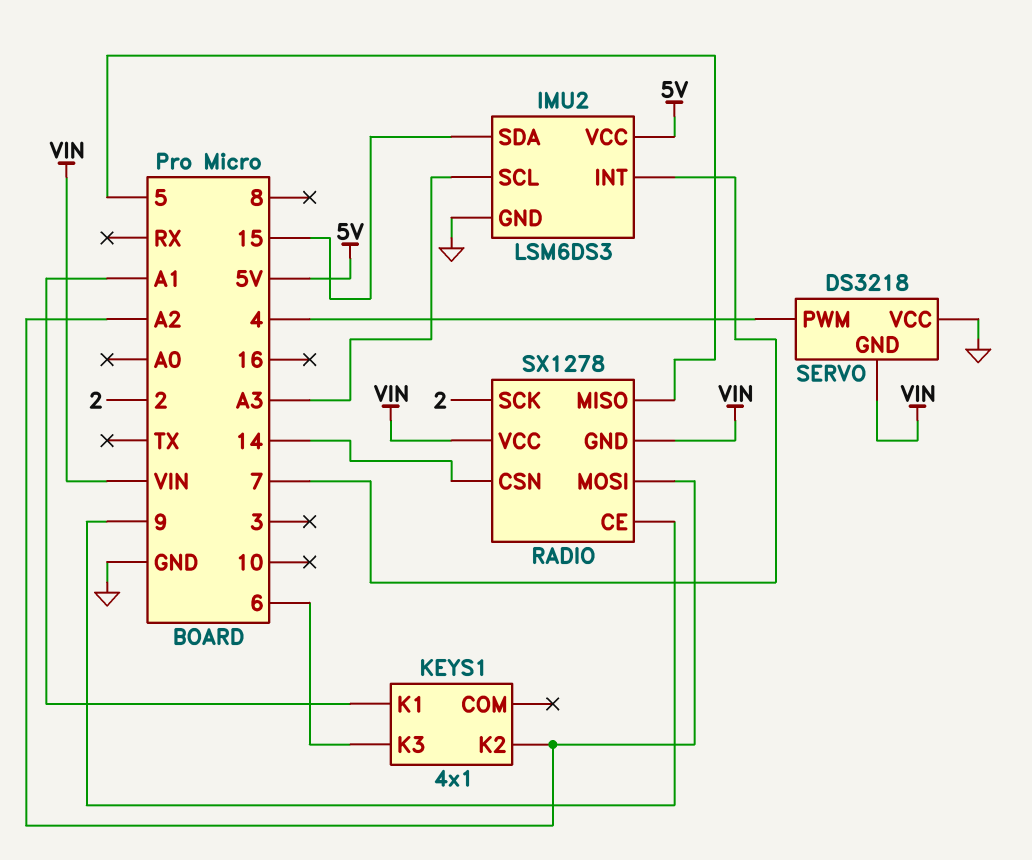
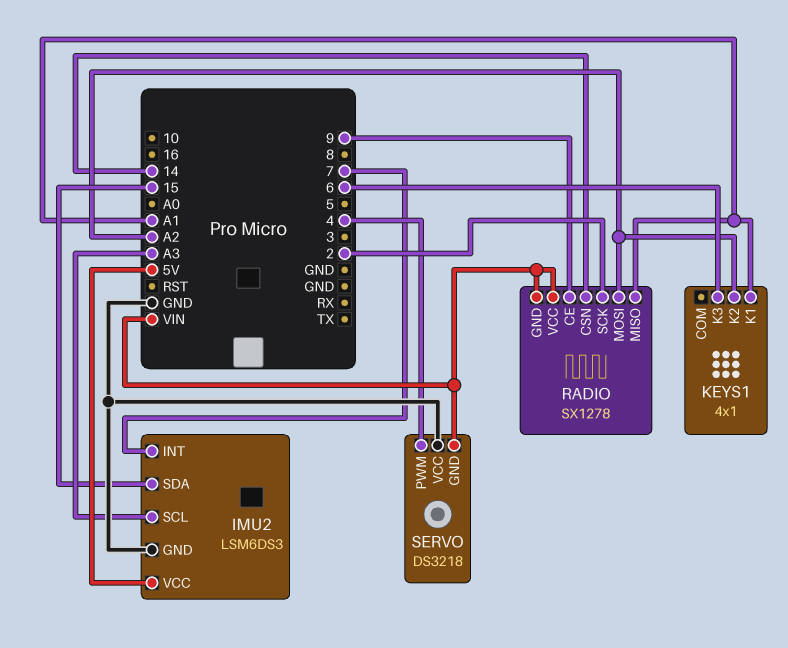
RADIO pin MISO: 5 -> A1

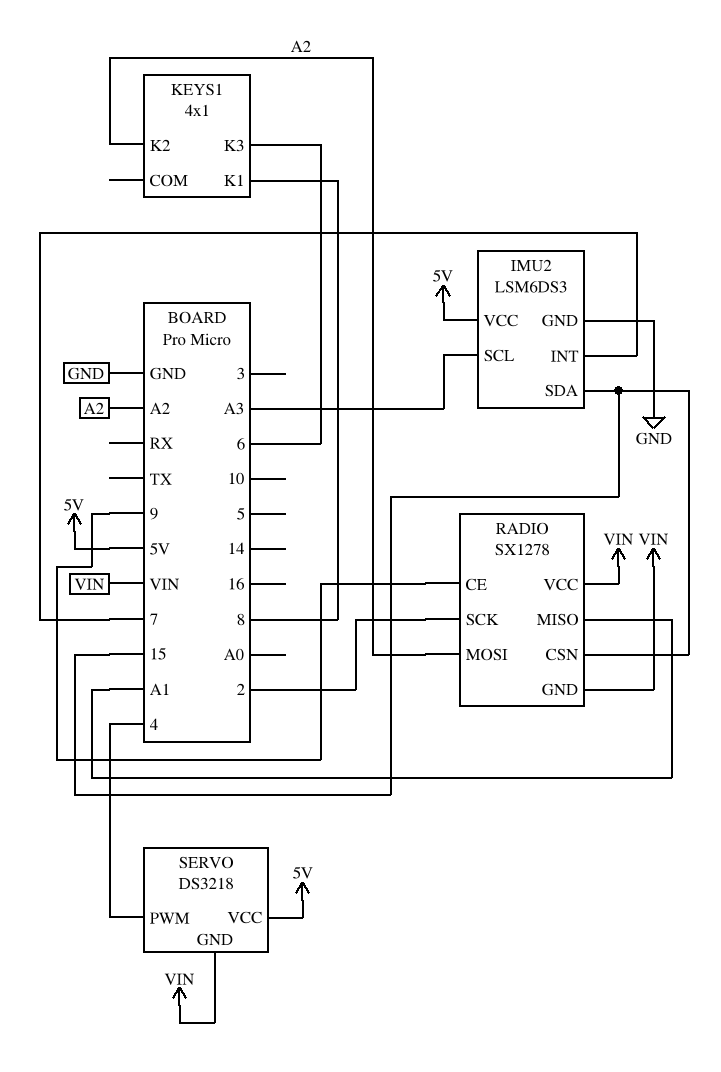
KEYS1 pin K1: A1 -> 8
RADIO pin CSN: 14 -> 15
SERVO pin VCC: GND -> 5V

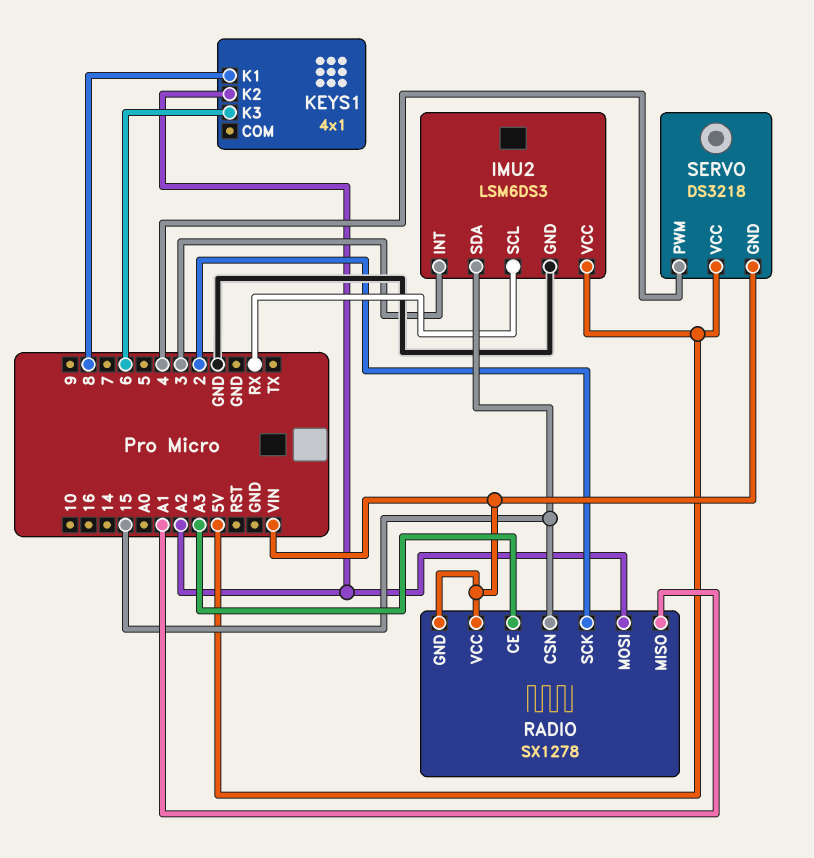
IMU2 pin INT: 7 -> 3
IMU2 pin SCL: A3 -> RX
RADIO pin CE: 9 -> A3

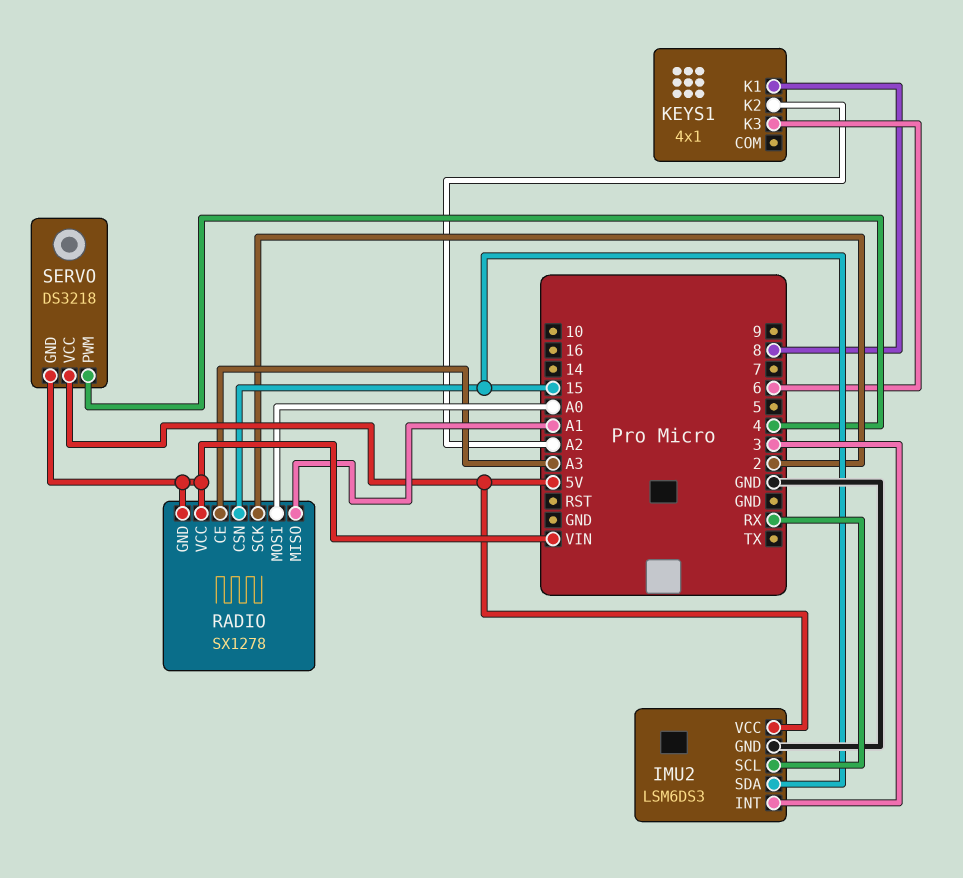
RADIO pin MOSI: A2 -> A0

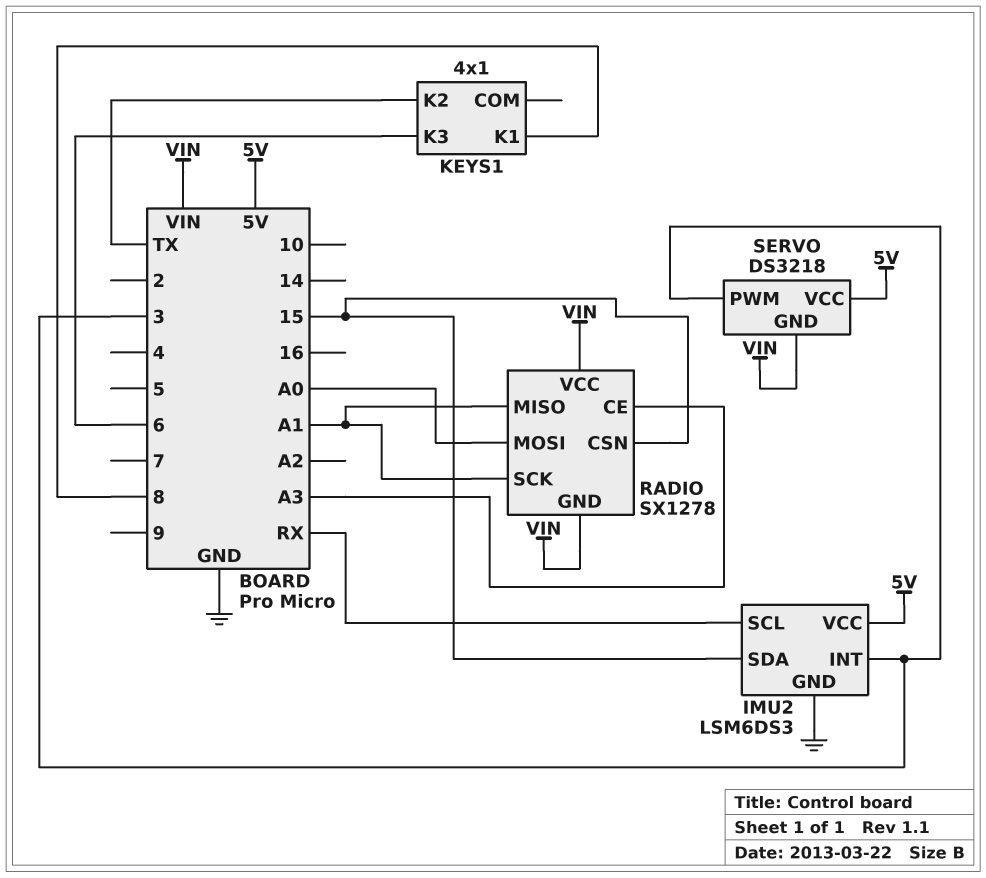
KEYS1 pin K2: A2 -> TX
RADIO pin SCK: 2 -> A1
SERVO pin PWM: 4 -> 3

